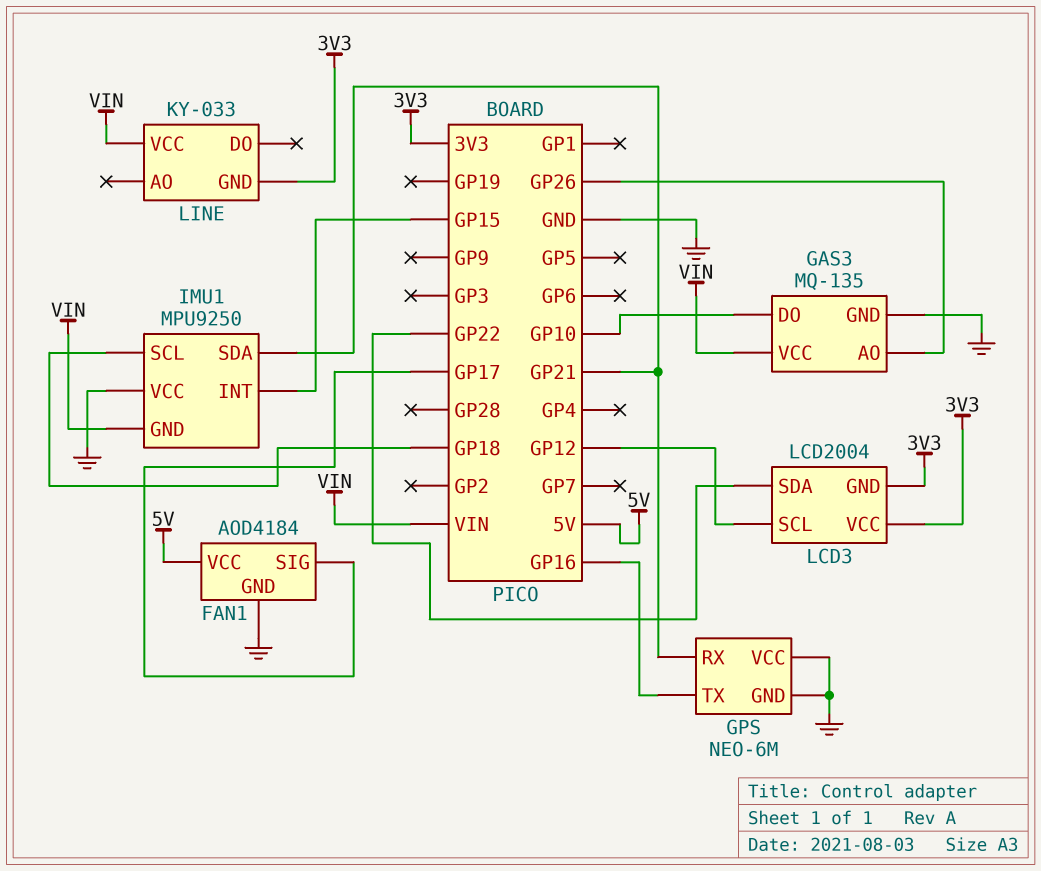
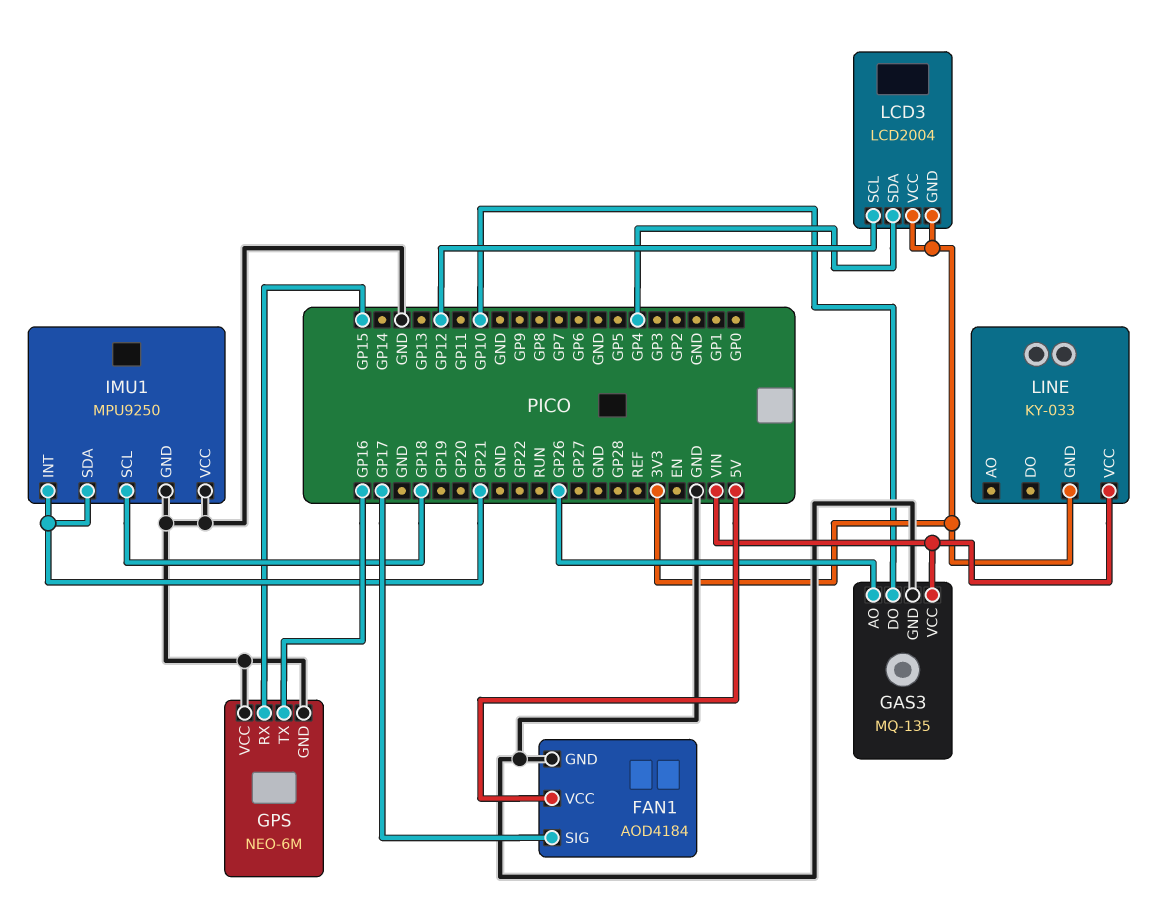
GPS pin RX: GP21 -> GP15
IMU1 pin GND: VIN -> GND
IMU1 pin INT: GP15 -> GP21
LCD3 pin SDA: GP22 -> GP4

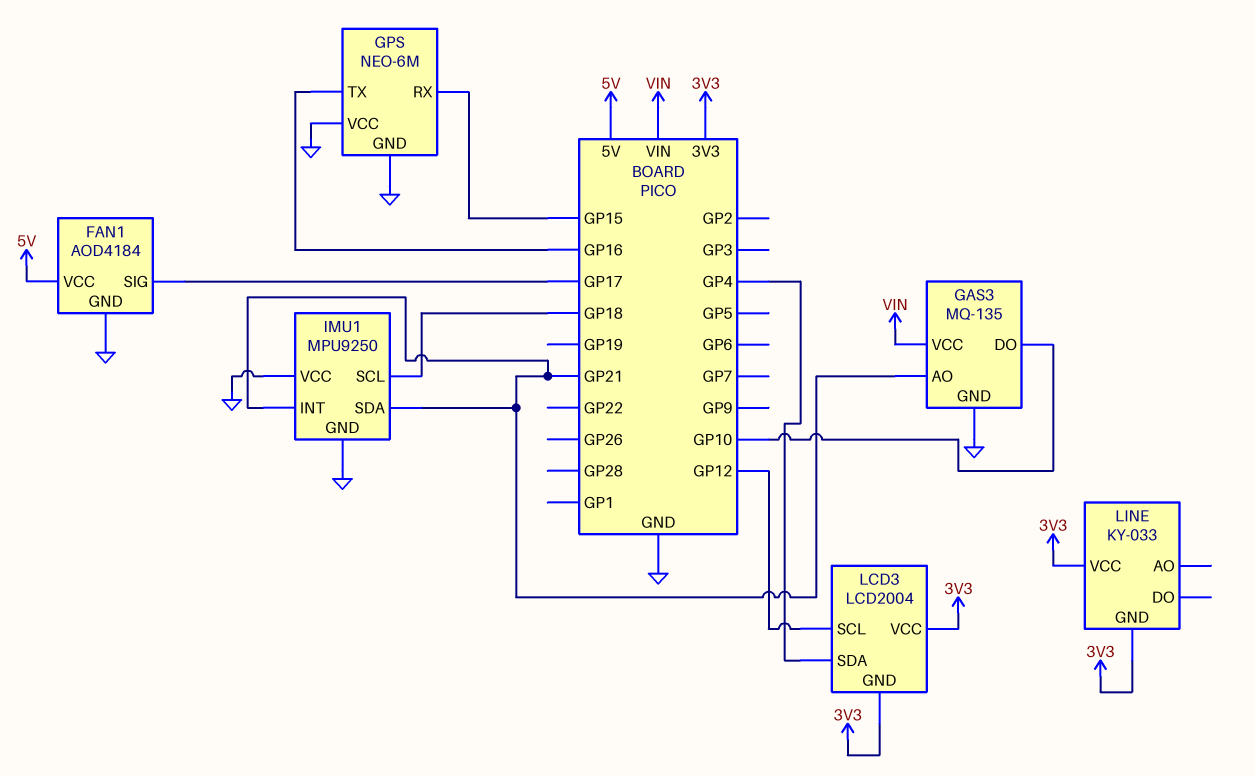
GAS3 pin AO: GP26 -> GP21
LINE pin VCC: VIN -> 3V3

